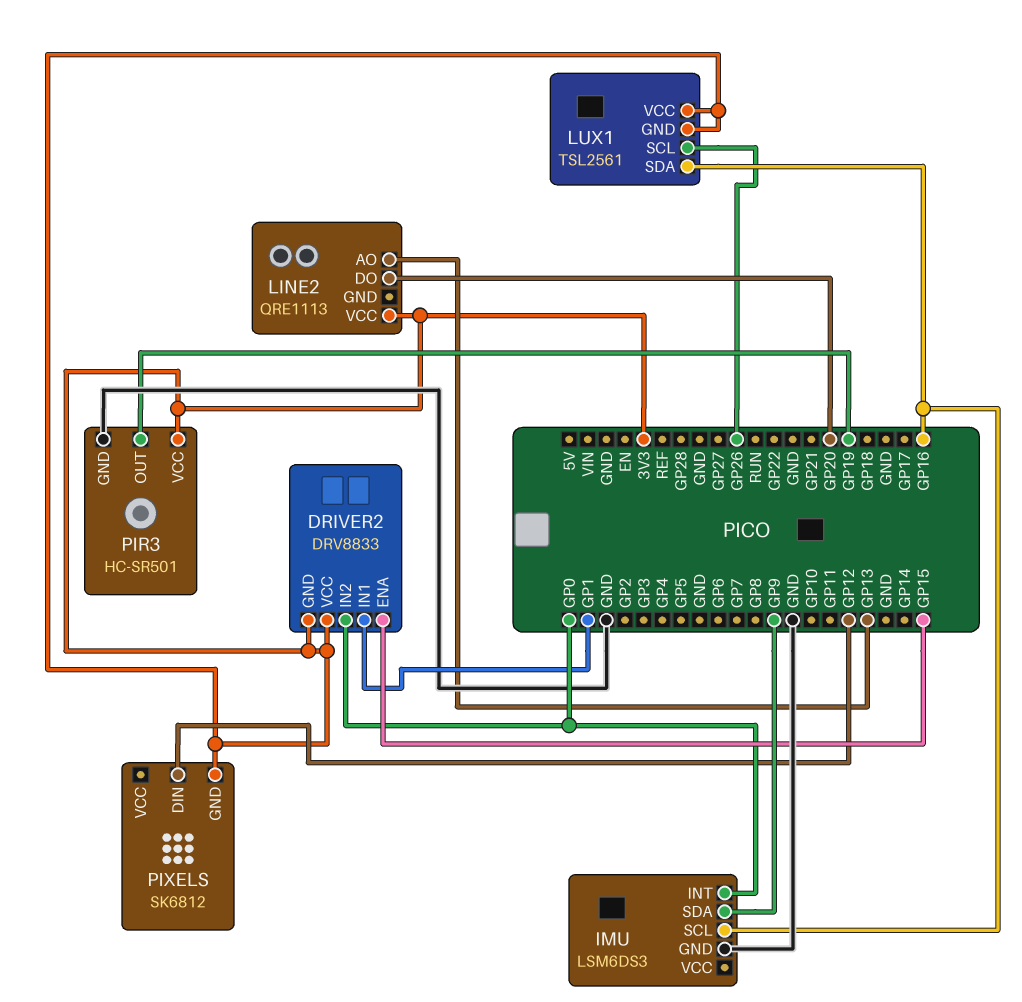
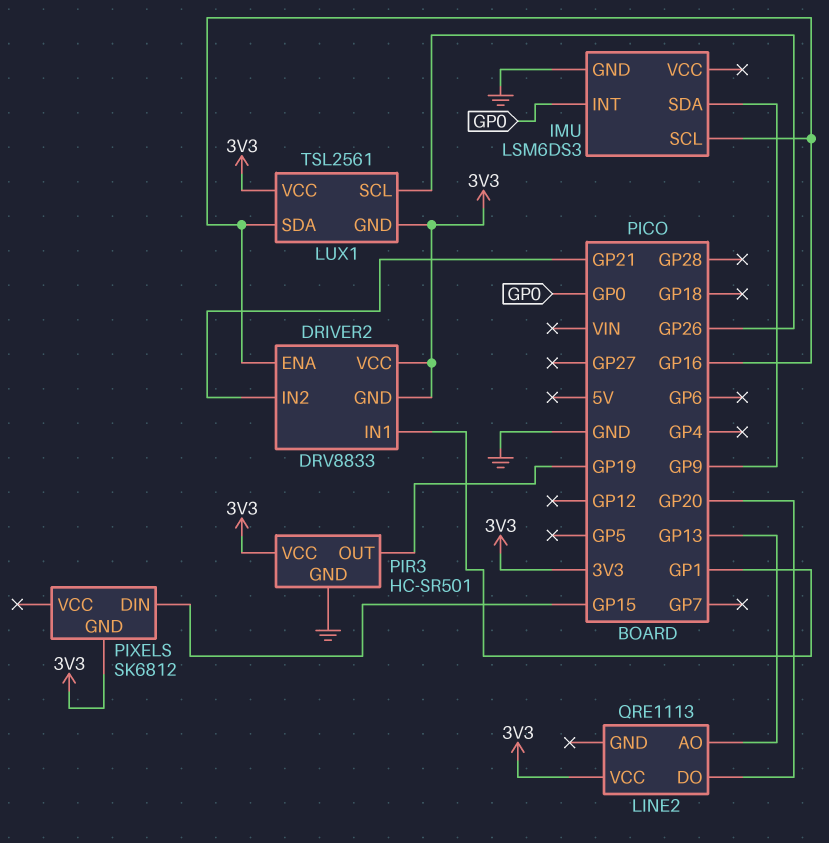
DRIVER2 pin ENA: GP15 -> GP16
DRIVER2 pin IN2: GP0 -> GP21
PIXELS pin DIN: GP12 -> GP15

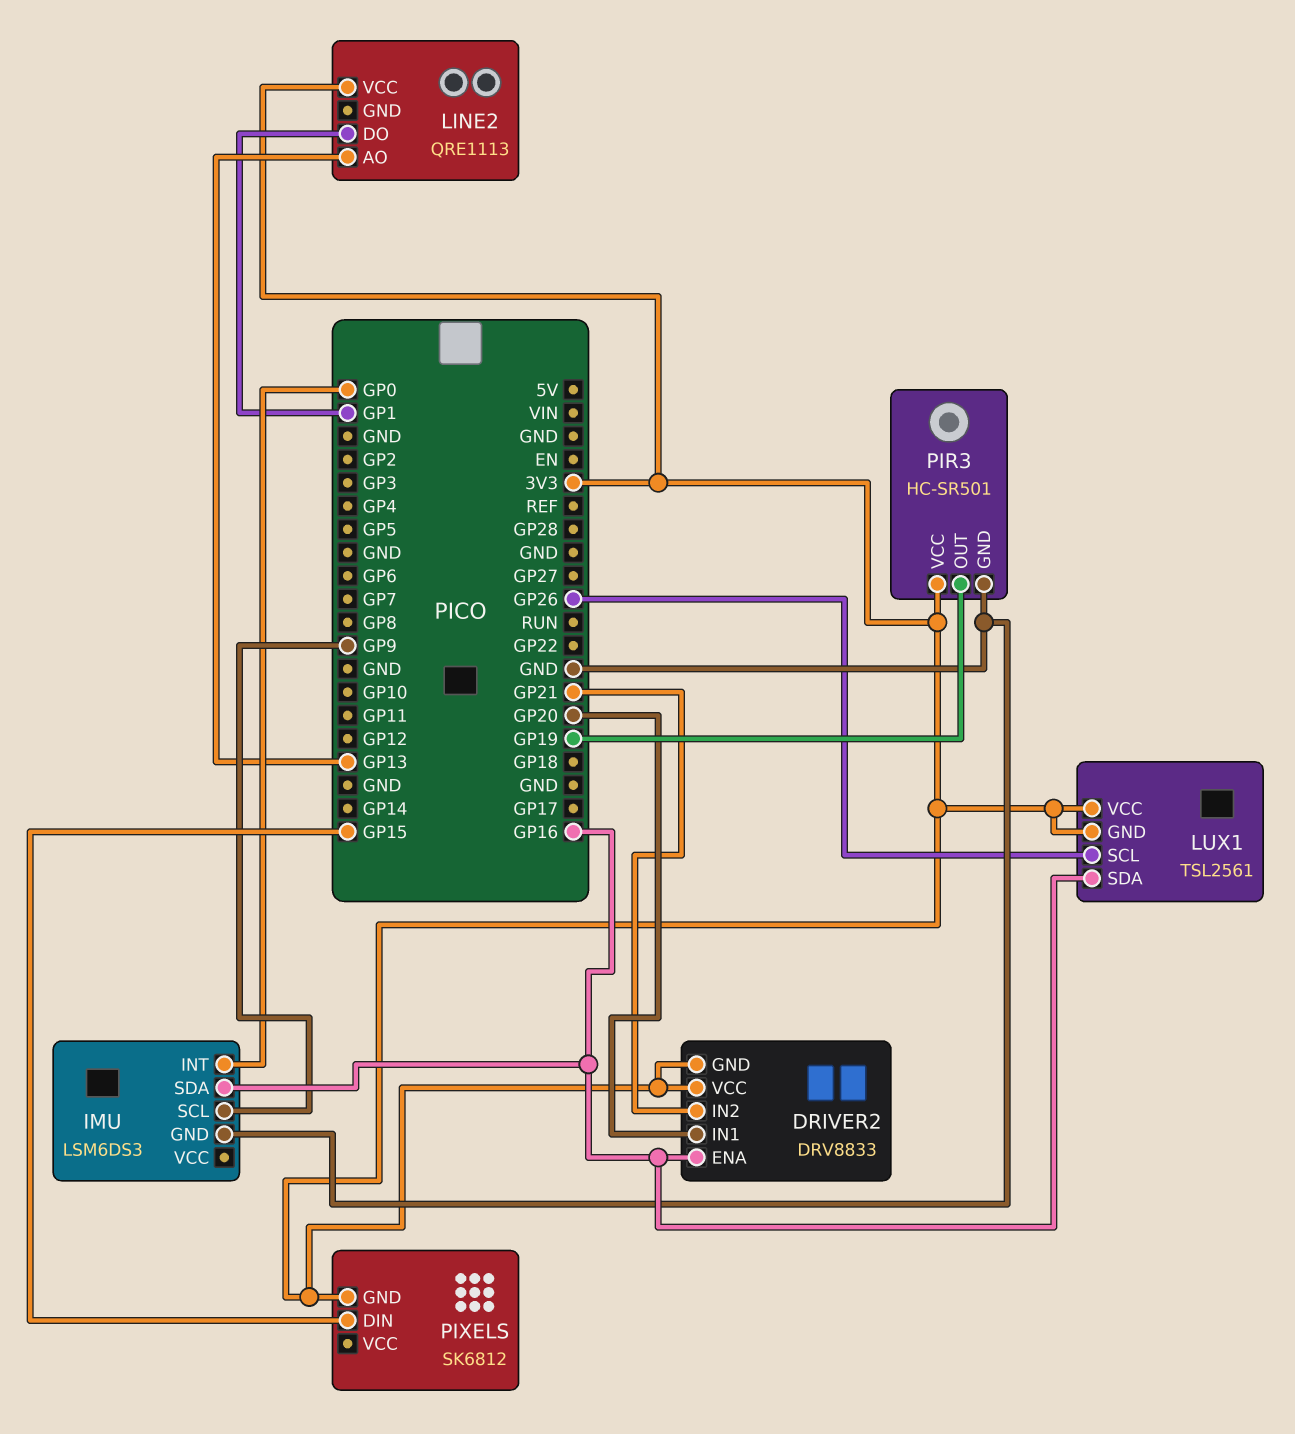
DRIVER2 pin IN1: GP1 -> GP20
IMU pin SCL: GP16 -> GP9
IMU pin SDA: GP9 -> GP16
LINE2 pin DO: GP20 -> GP1

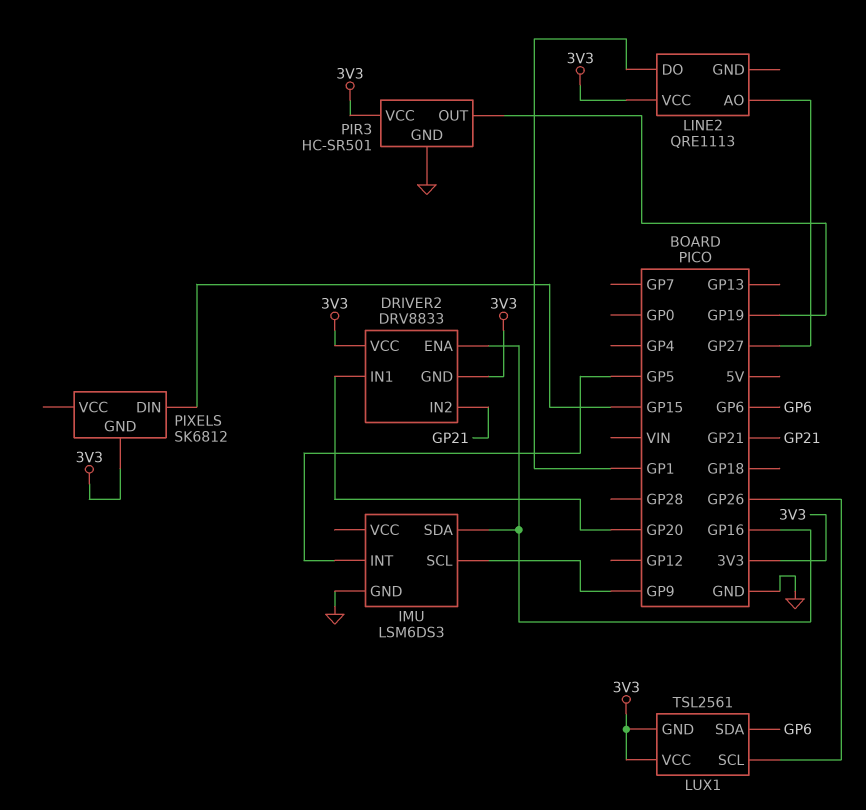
IMU pin INT: GP0 -> GP5
LINE2 pin AO: GP13 -> GP27
LUX1 pin SDA: GP16 -> GP6

